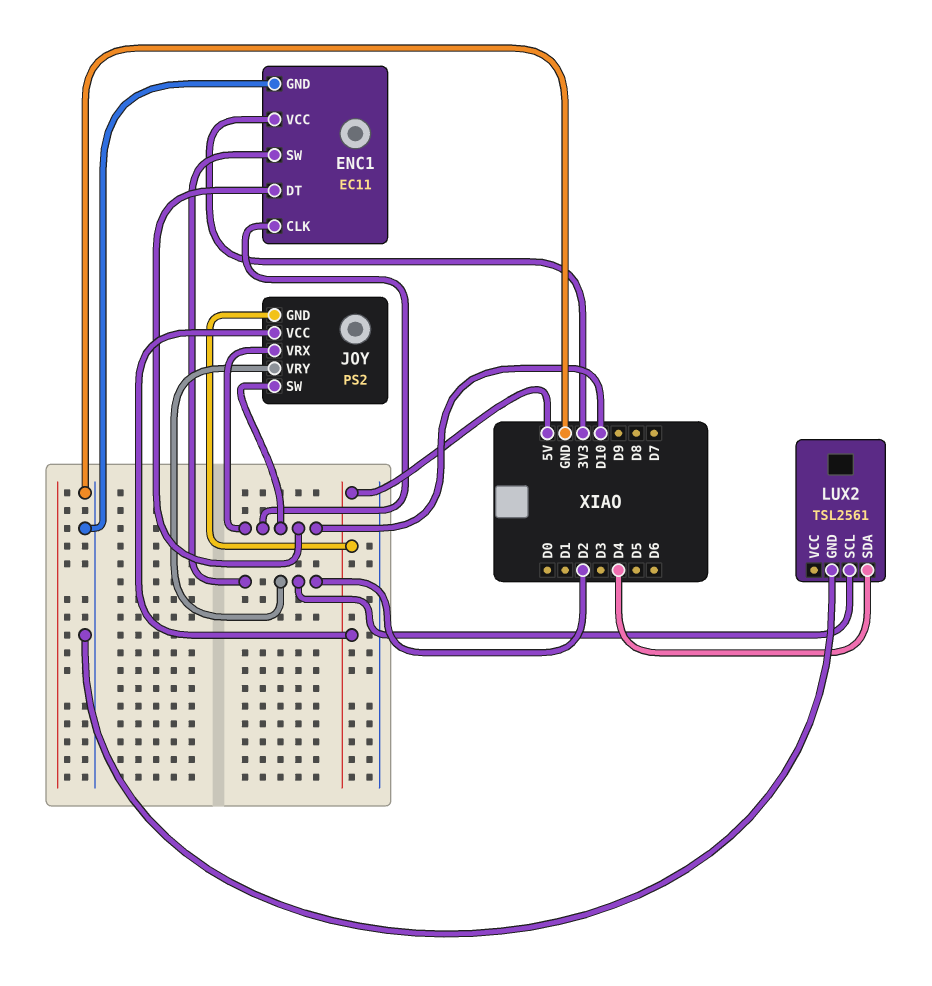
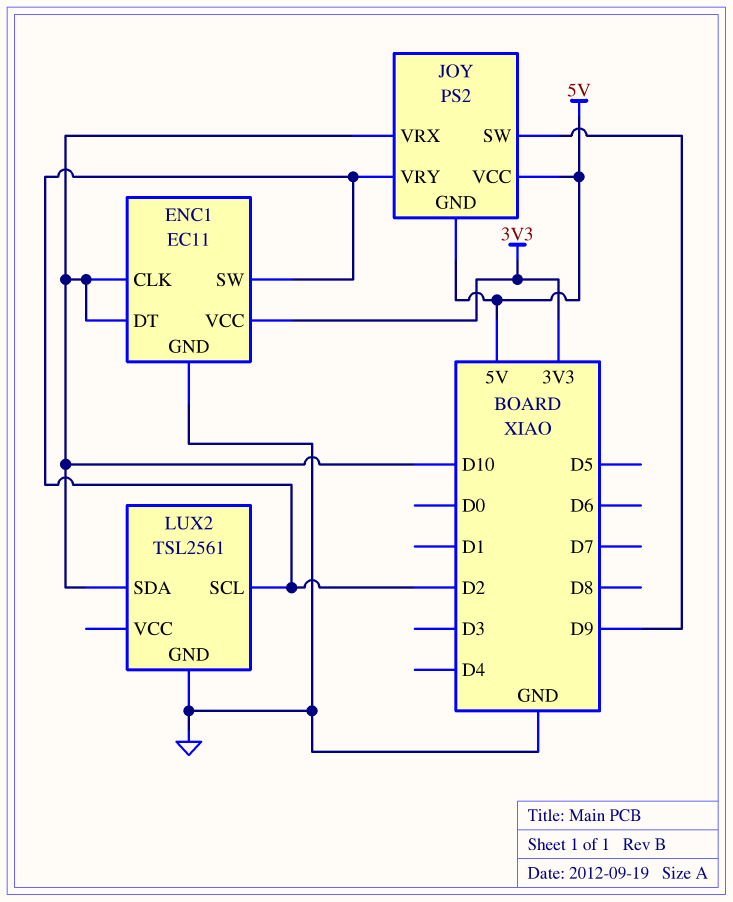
JOY pin SW: D10 -> D9
LUX2 pin SDA: D4 -> D10

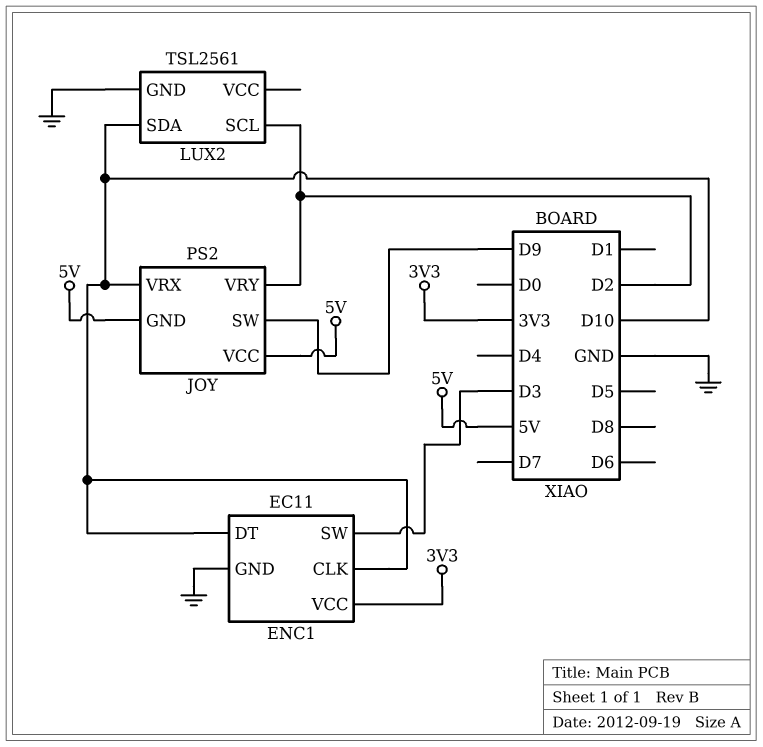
ENC1 pin SW: D2 -> D3

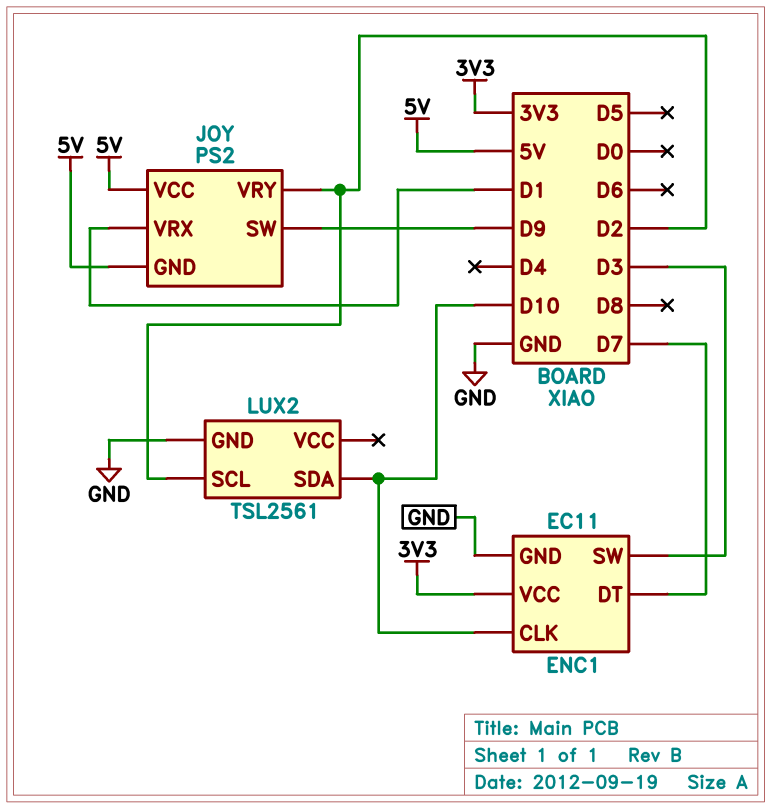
ENC1 pin DT: D10 -> D7
JOY pin VRX: D10 -> D1

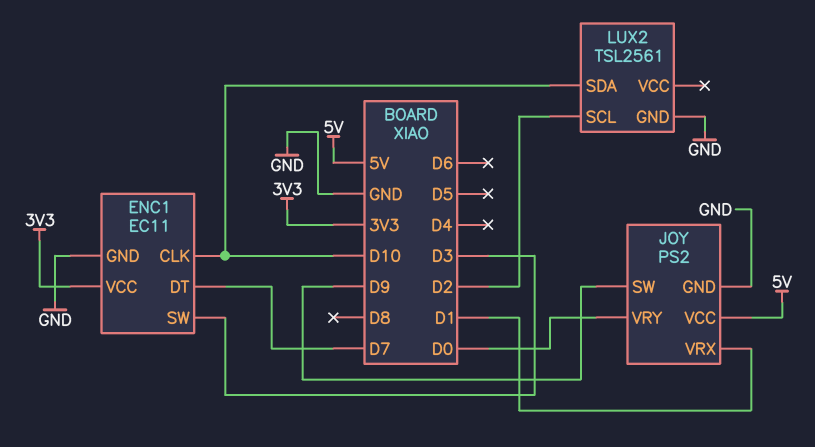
JOY pin GND: 5V -> GND
JOY pin VRY: D2 -> D0

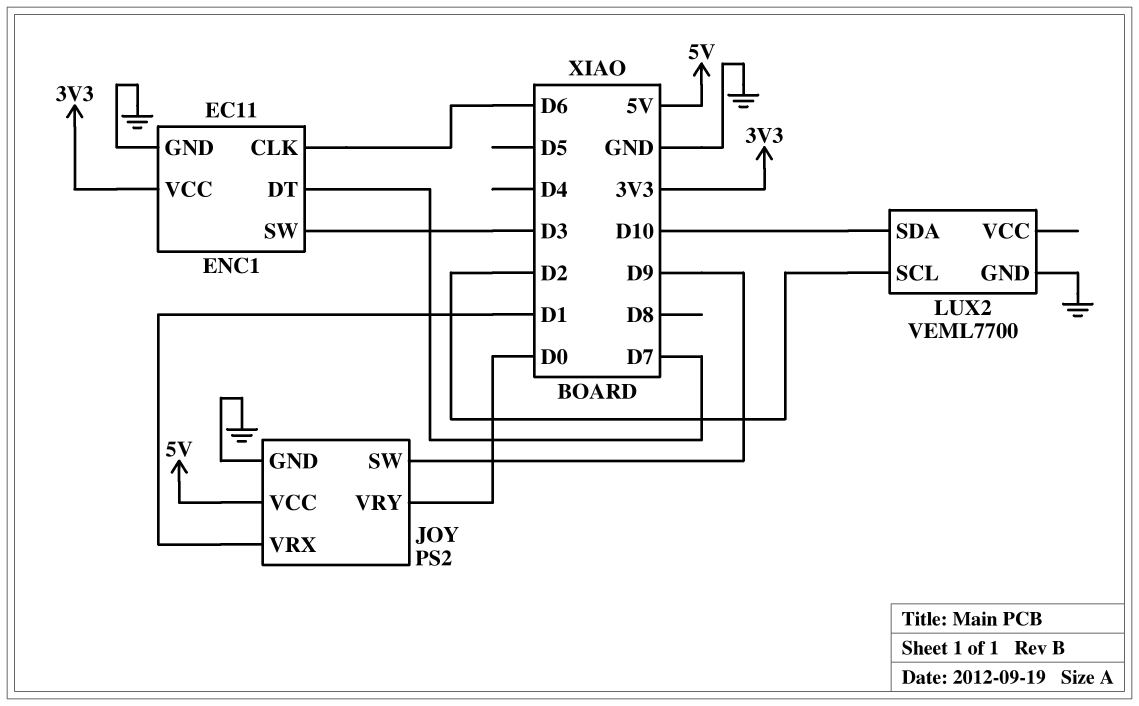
ENC1 pin CLK: D10 -> D6
LUX2: TSL2561 -> VEML7700

